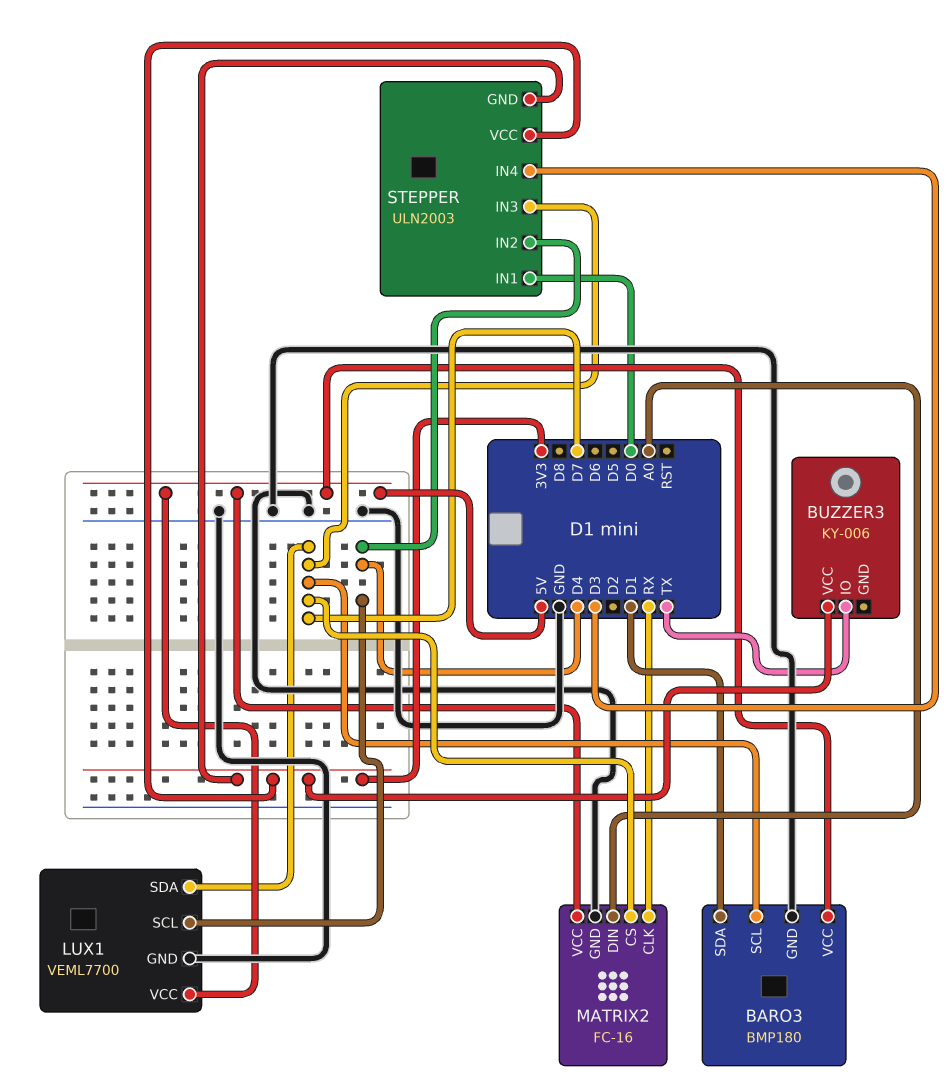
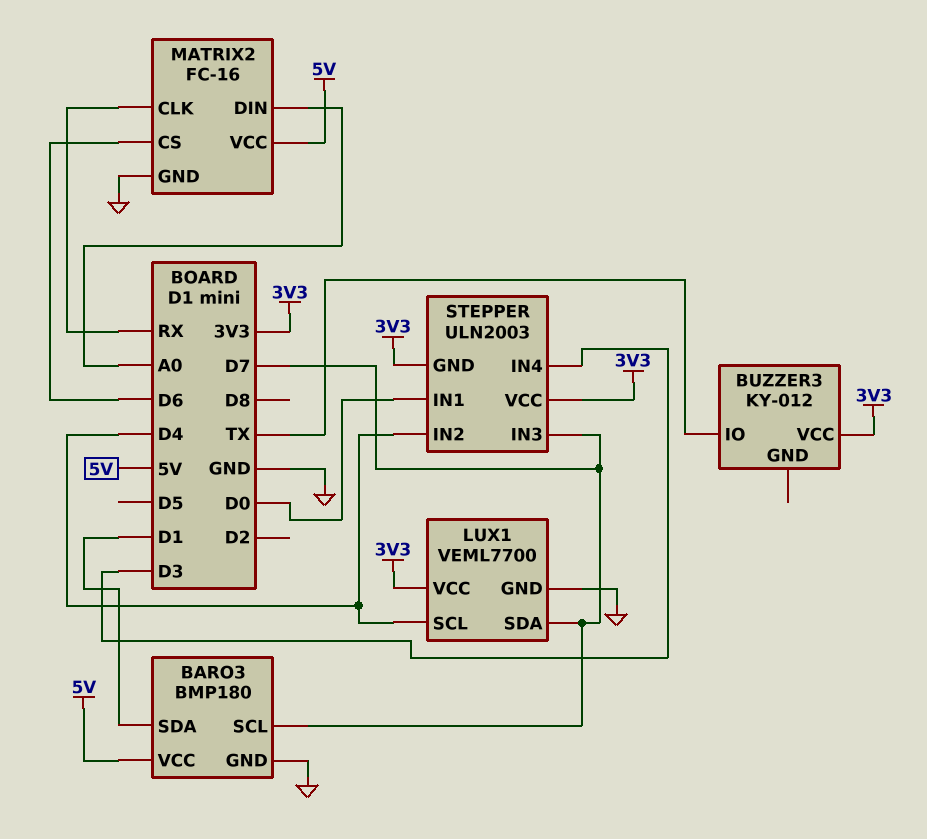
BUZZER3: KY-006 -> KY-012
LUX1 pin VCC: 5V -> 3V3
MATRIX2 pin CS: D7 -> D6

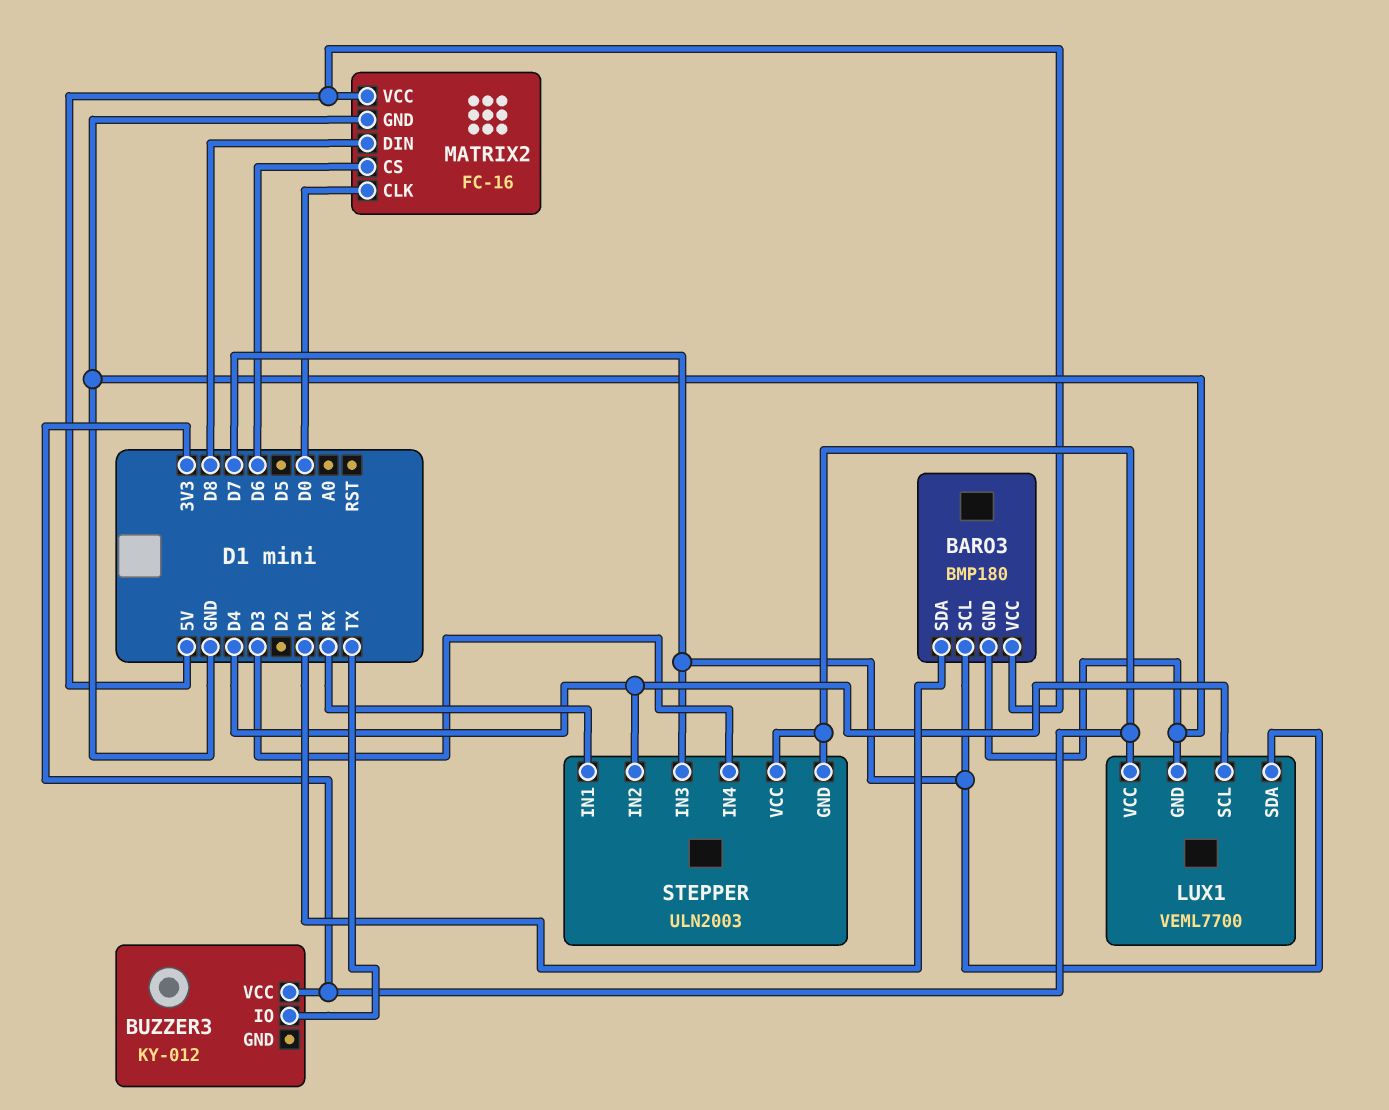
MATRIX2 pin CLK: RX -> D0
MATRIX2 pin DIN: A0 -> D8
STEPPER pin IN1: D0 -> RX

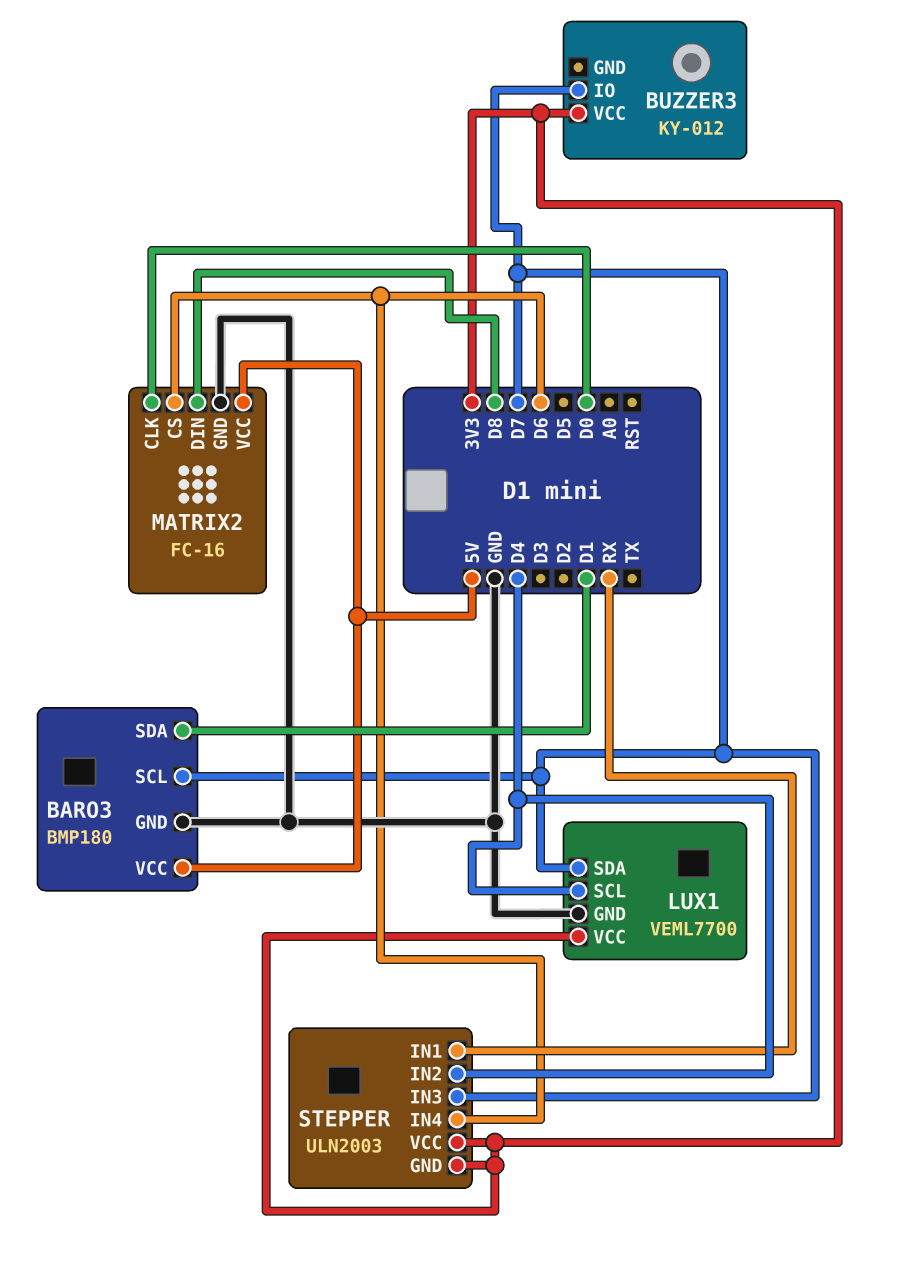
BUZZER3 pin IO: TX -> D7
STEPPER pin IN4: D3 -> D6

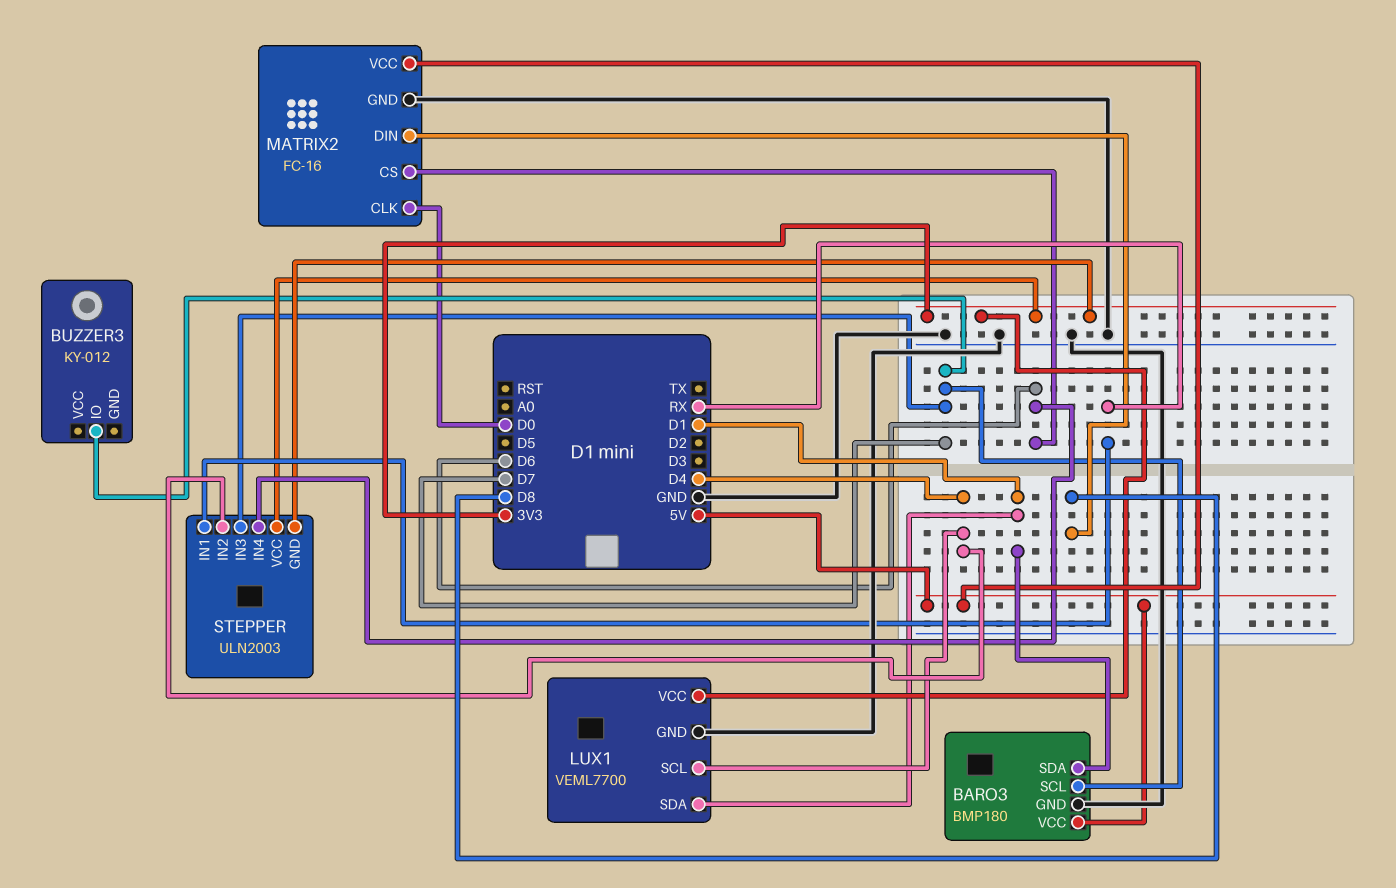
BUZZER3 pin VCC: 3V3 -> none
LUX1 pin SDA: D7 -> D1

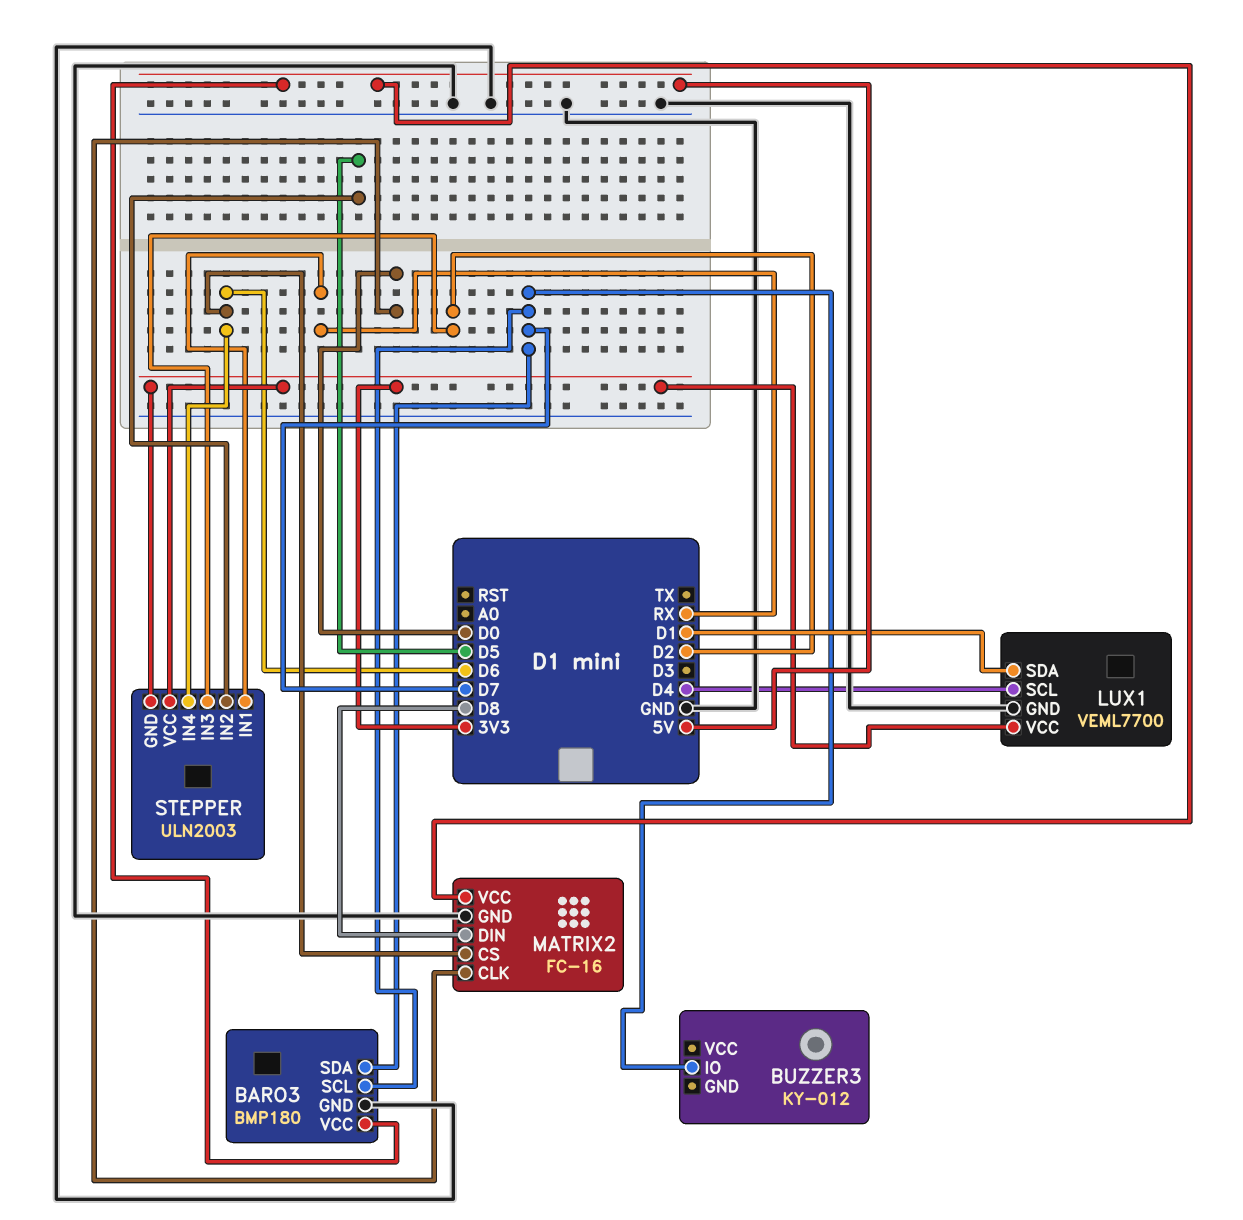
BARO3 pin SDA: D1 -> D7
STEPPER pin IN2: D4 -> D5
STEPPER pin IN3: D7 -> D2

